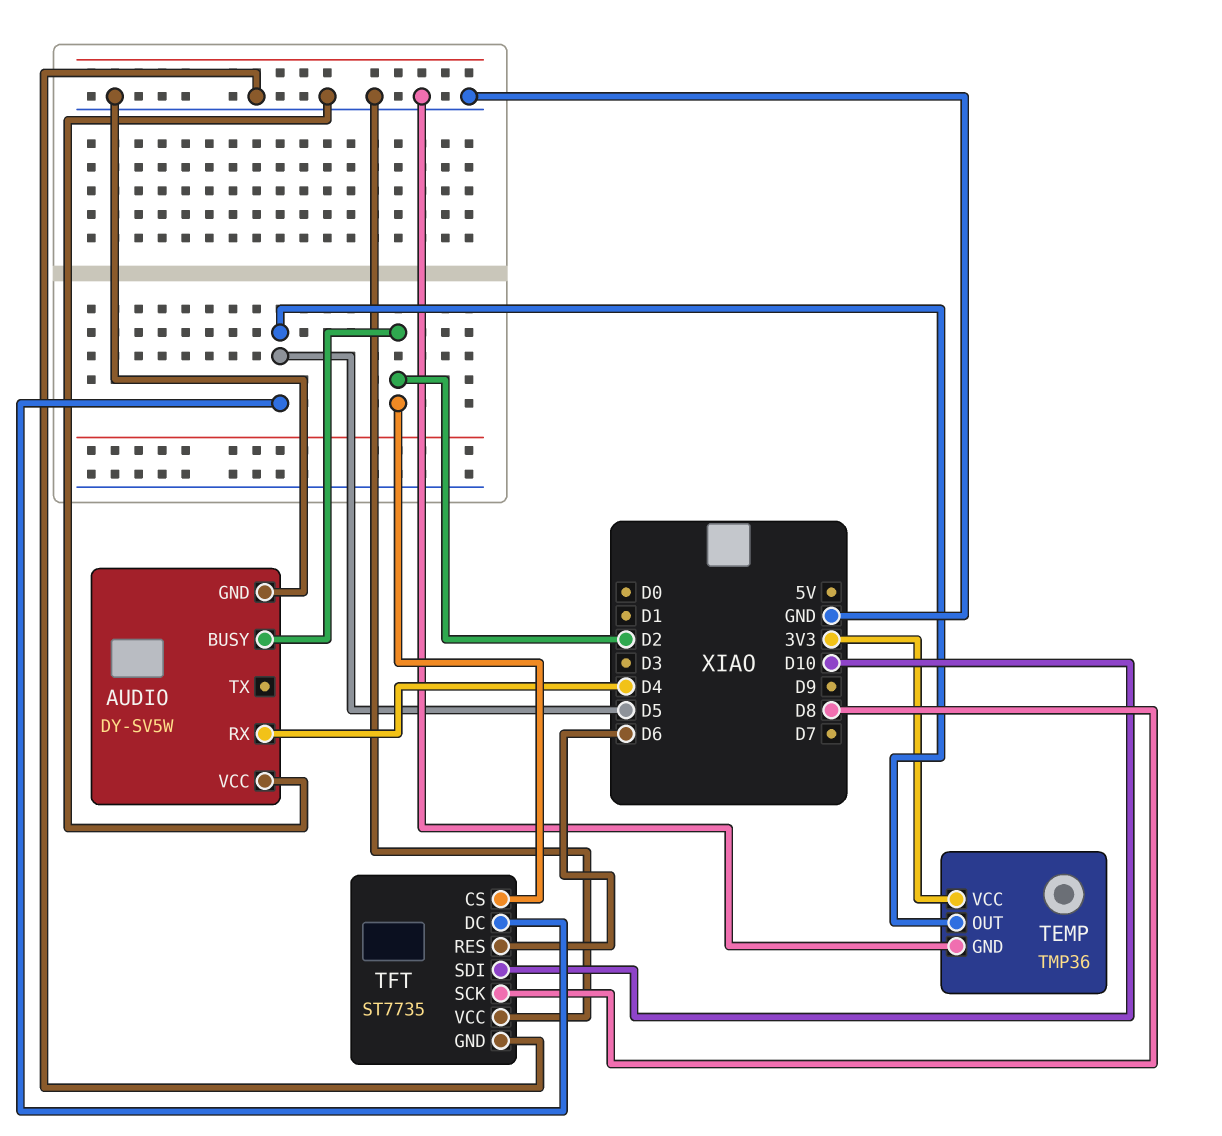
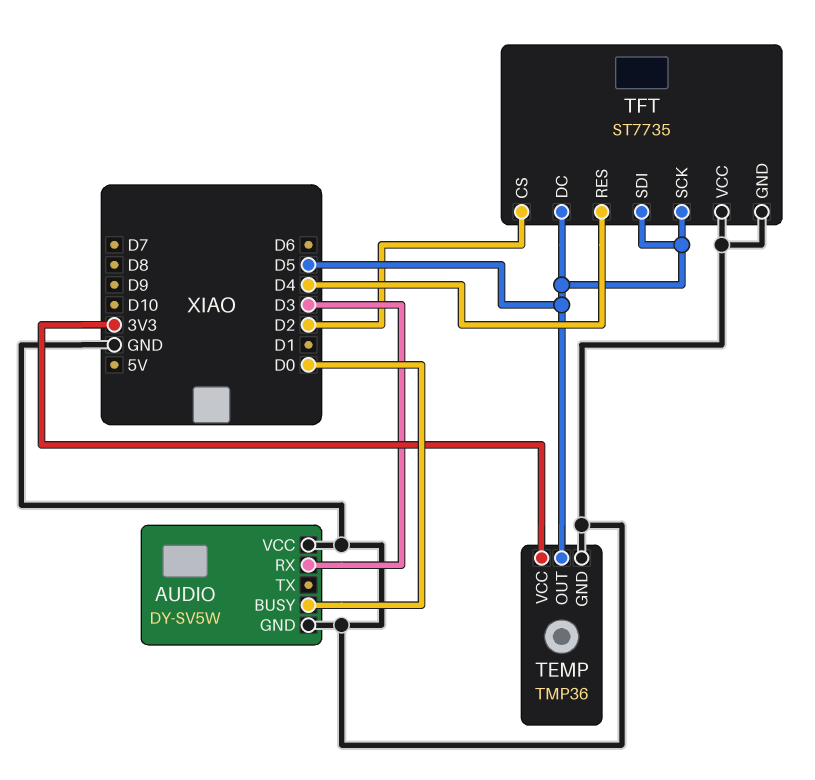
AUDIO pin BUSY: D2 -> D0
AUDIO pin RX: D4 -> D3
TFT pin RES: D6 -> D4
TFT pin SCK: D8 -> D5
TFT pin SDI: D10 -> D5

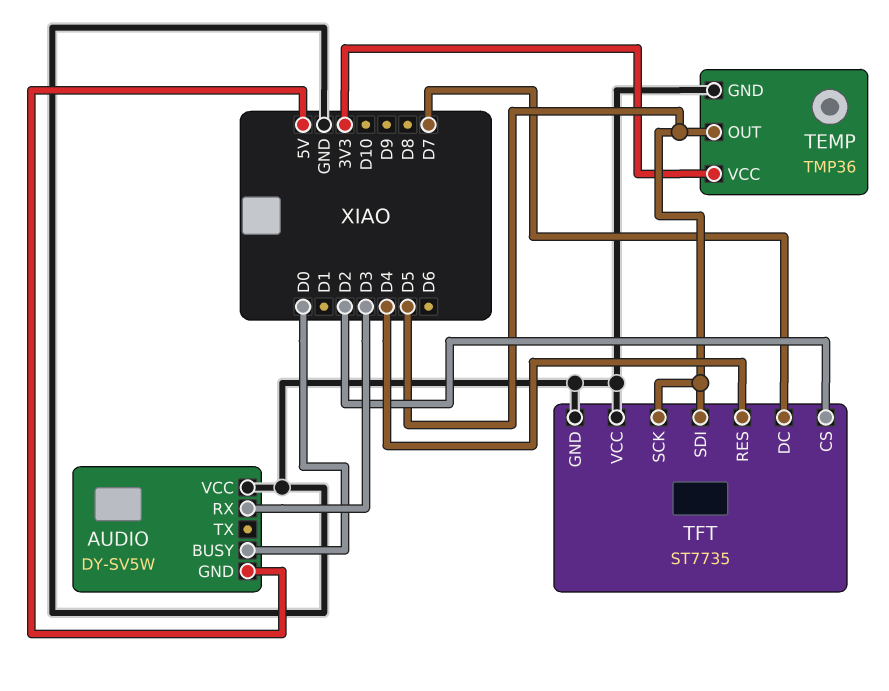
AUDIO pin GND: GND -> 5V
TFT pin DC: D5 -> D7

